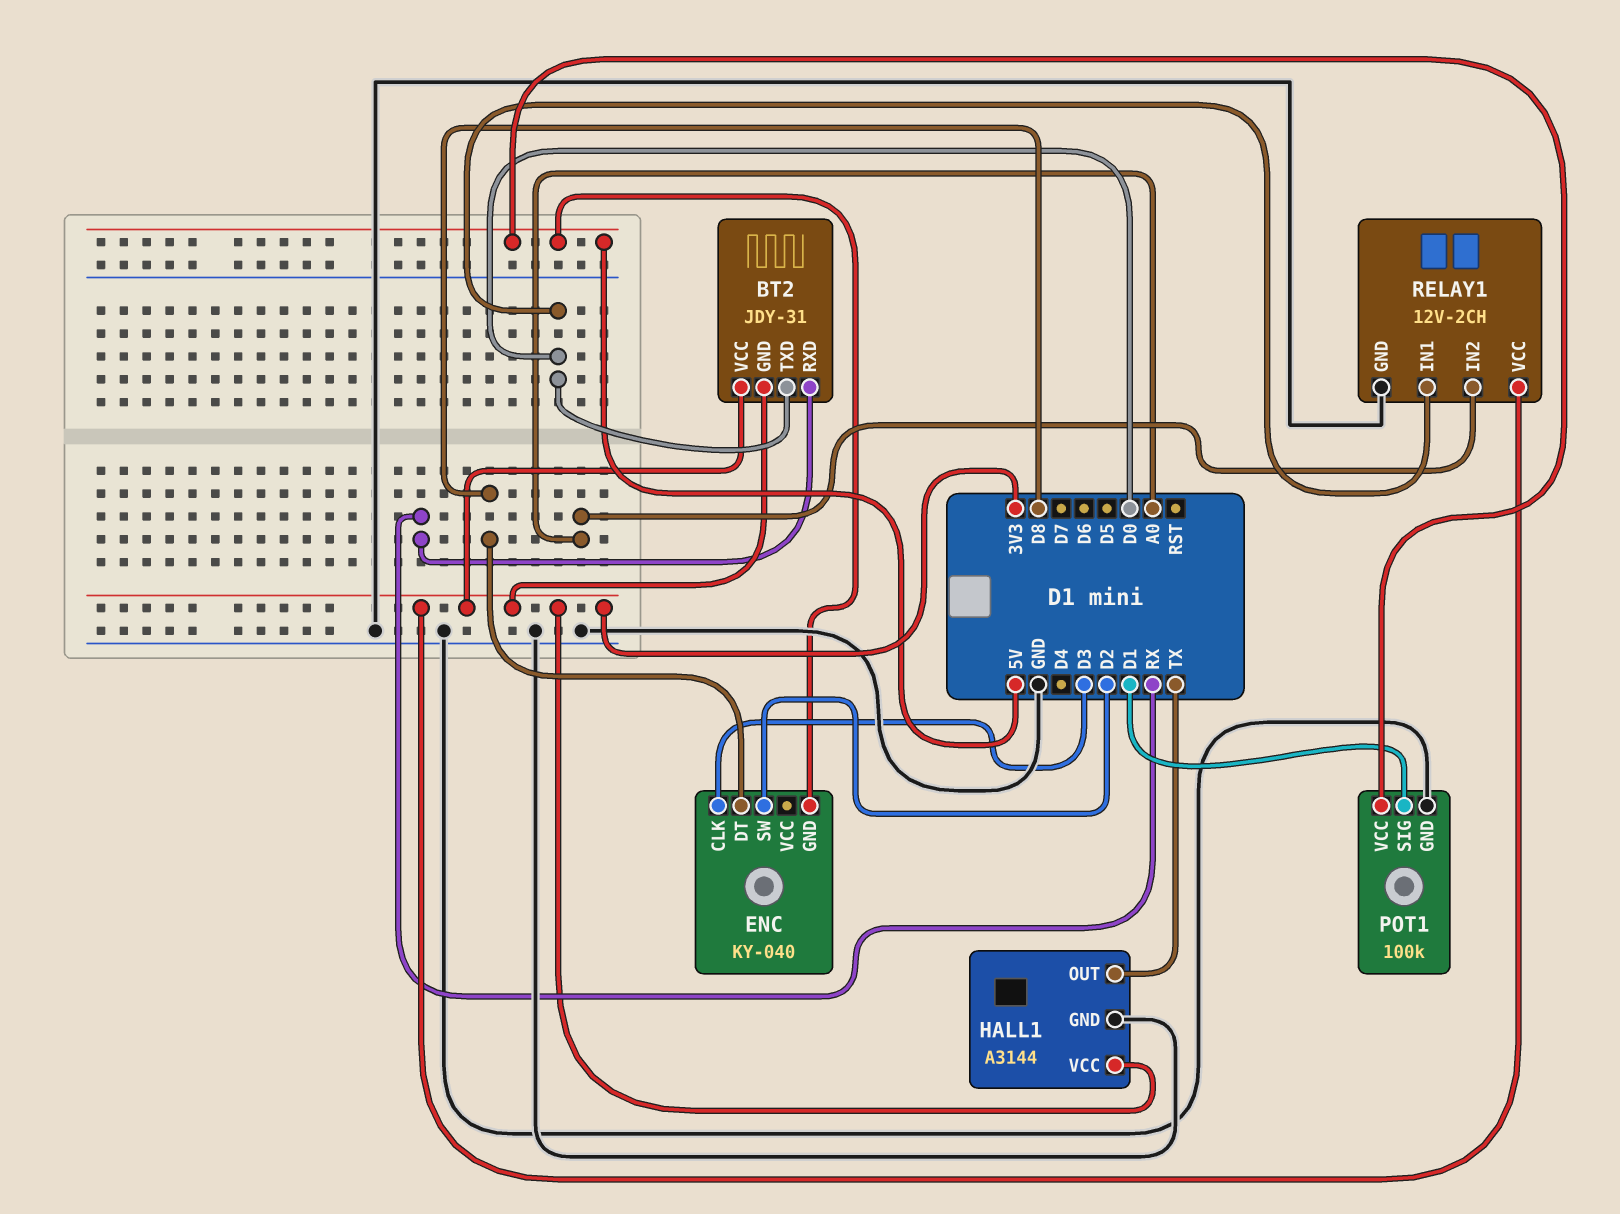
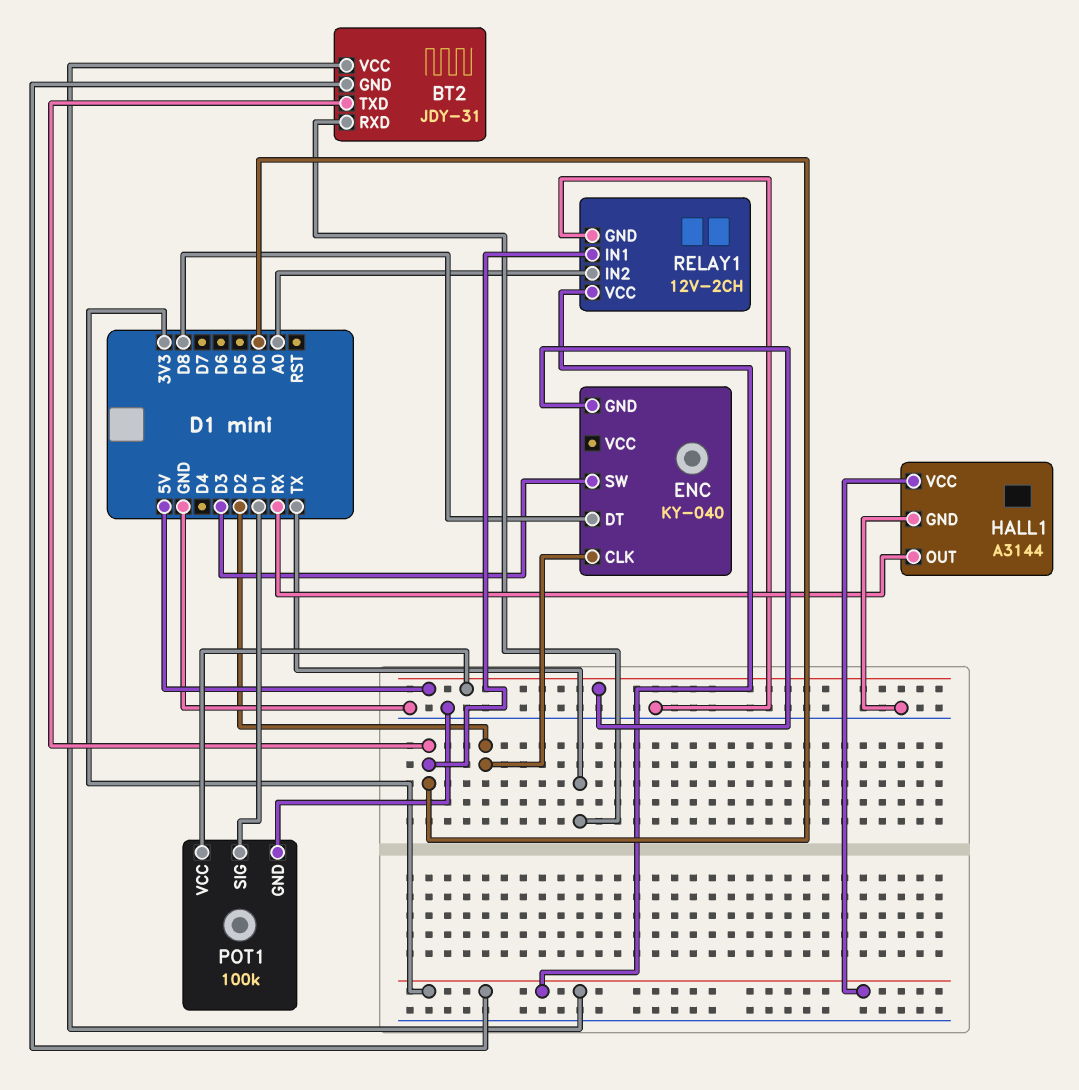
BT2 pin RXD: RX -> TX
ENC pin CLK: D3 -> D2
ENC pin SW: D2 -> D3
HALL1 pin OUT: TX -> RX

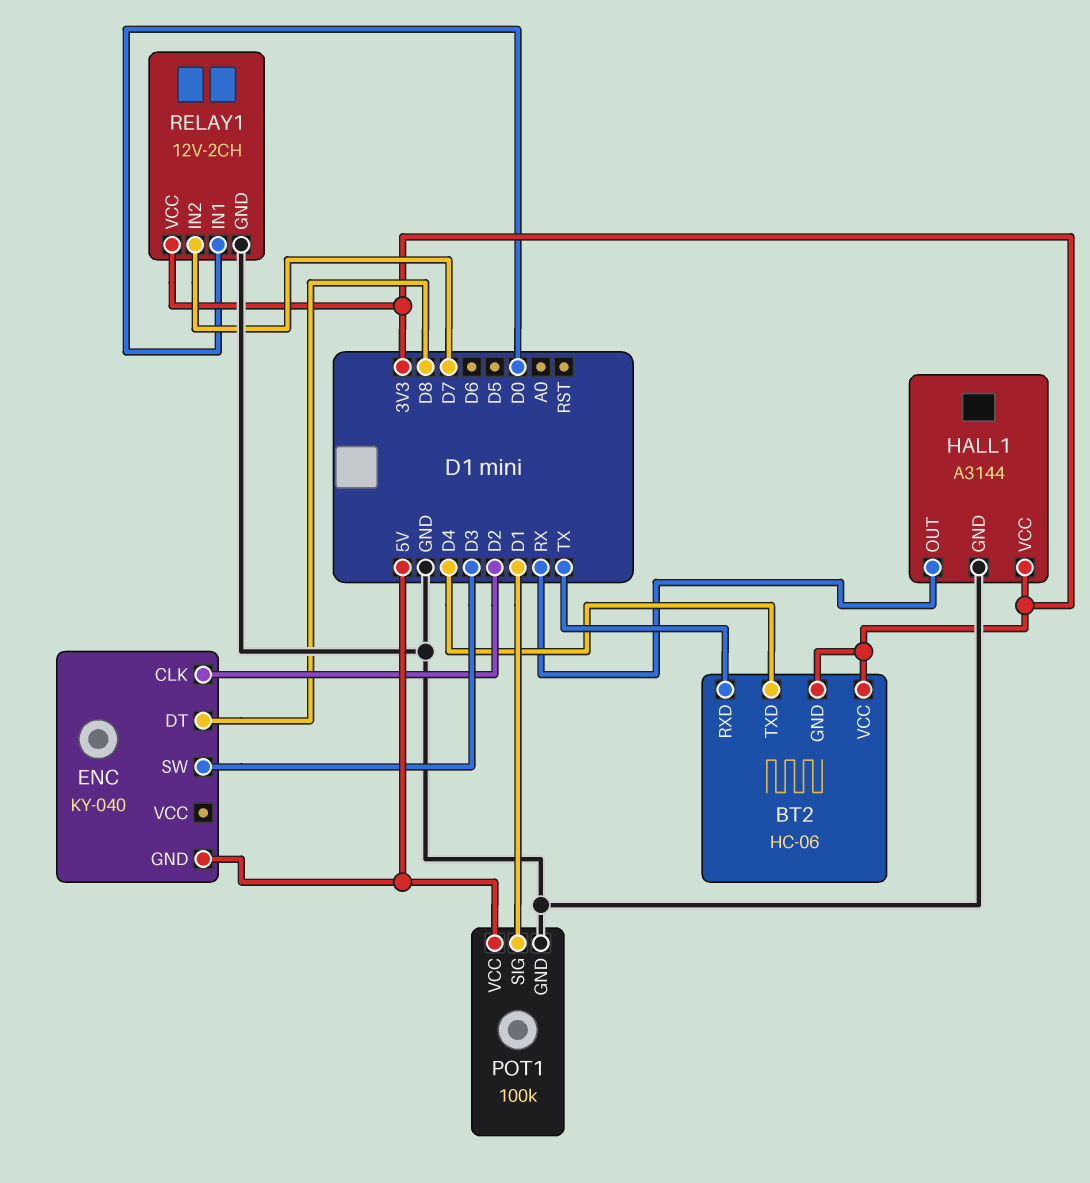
BT2: JDY-31 -> HC-06
BT2 pin TXD: D0 -> D4
RELAY1 pin IN2: A0 -> D7

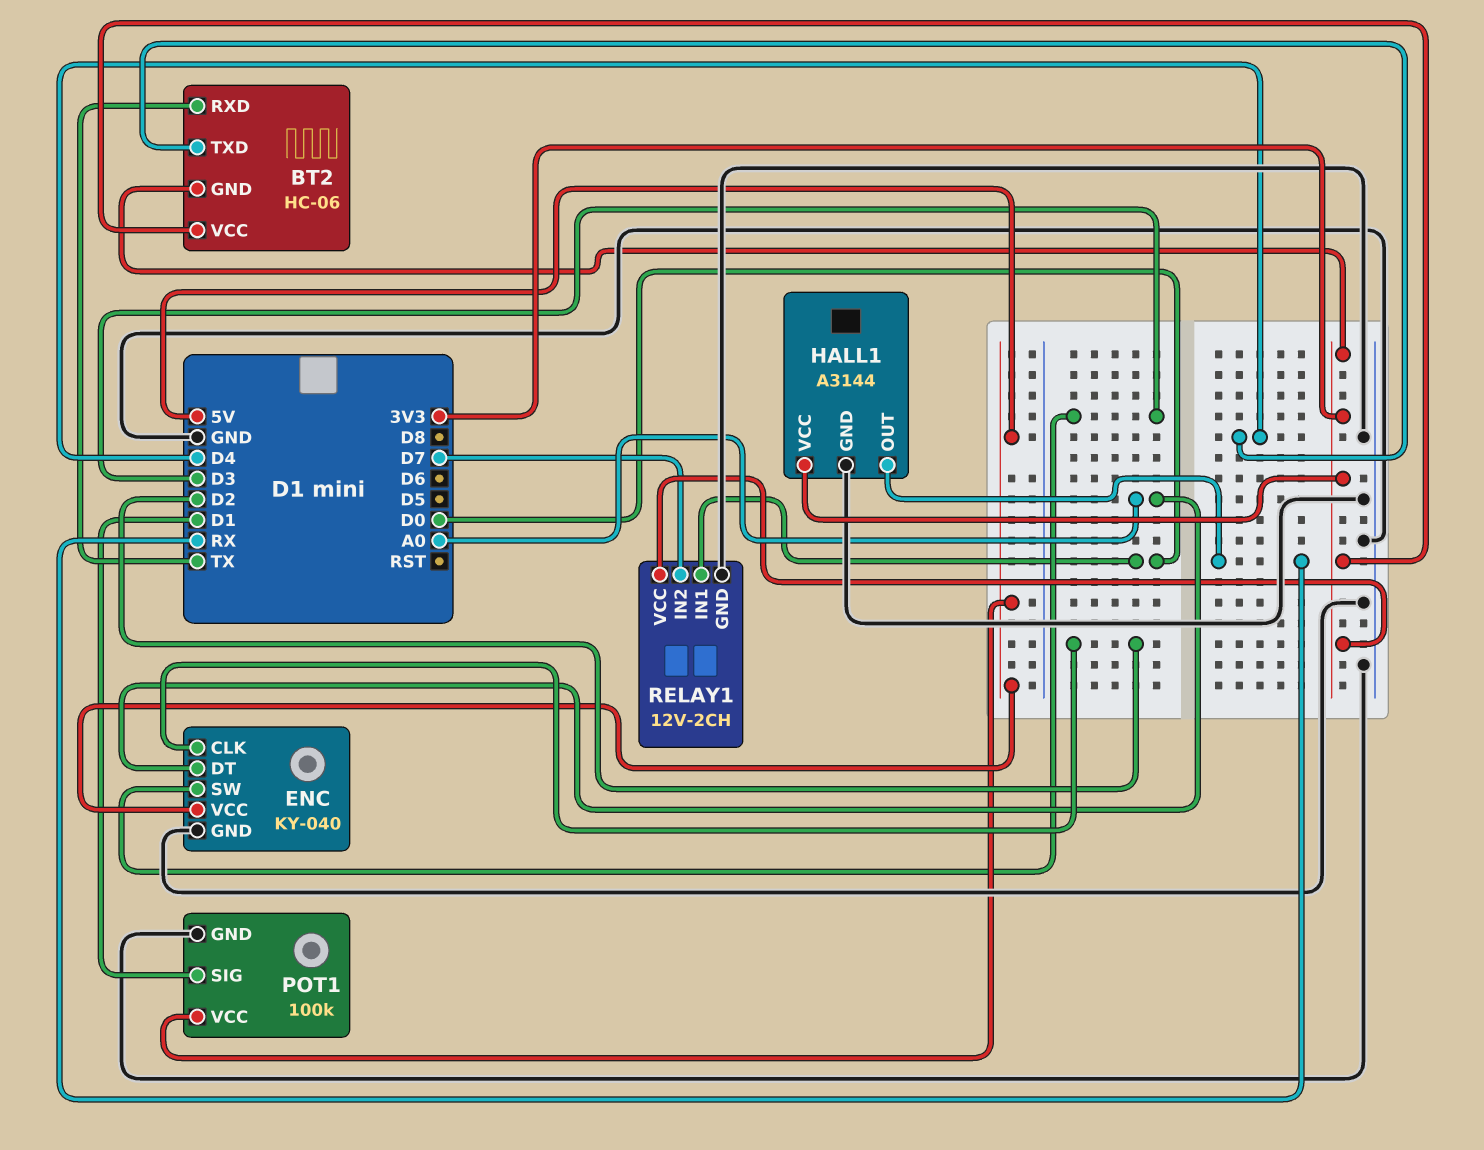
ENC pin DT: D8 -> A0
ENC pin GND: 5V -> GND
ENC pin VCC: none -> 5V

